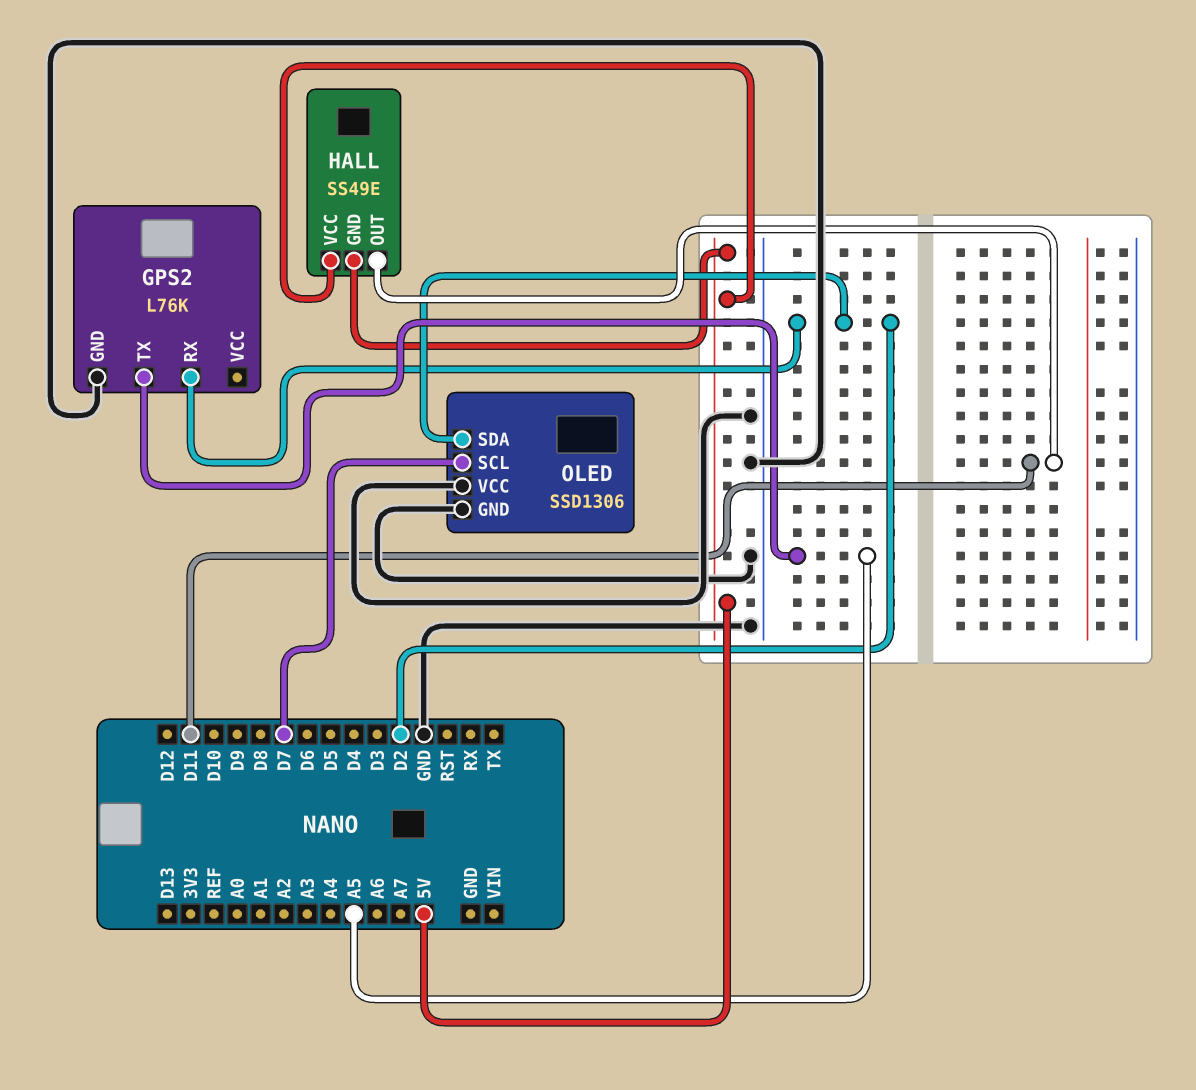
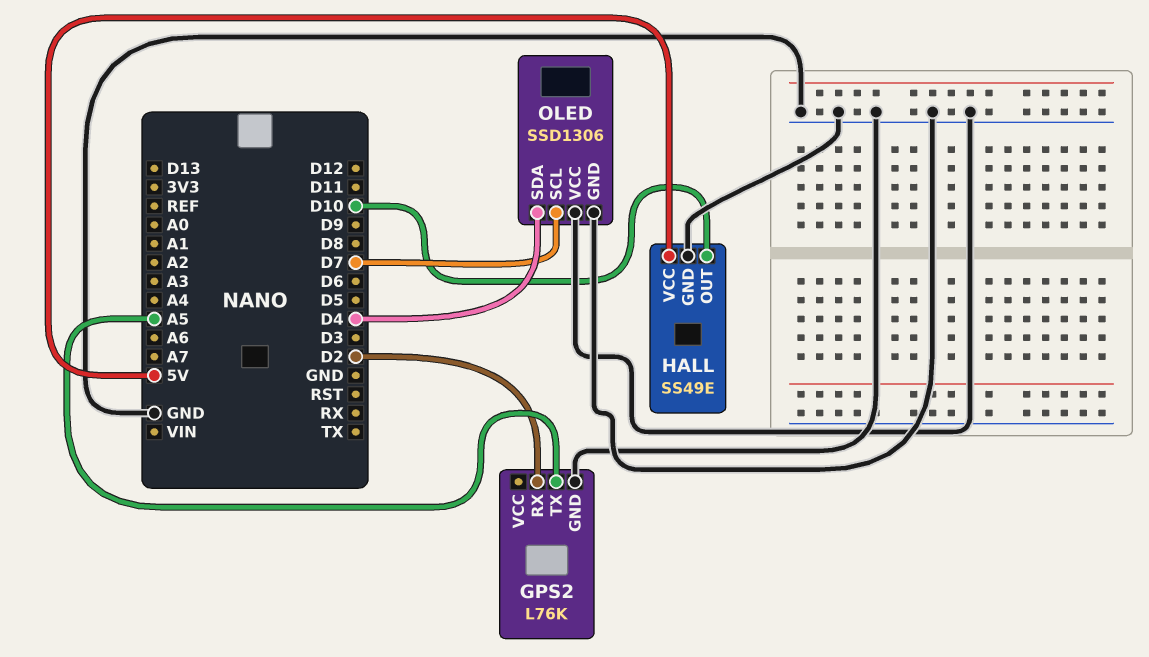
HALL pin GND: 5V -> GND
HALL pin OUT: D11 -> D10
OLED pin SDA: D2 -> D4

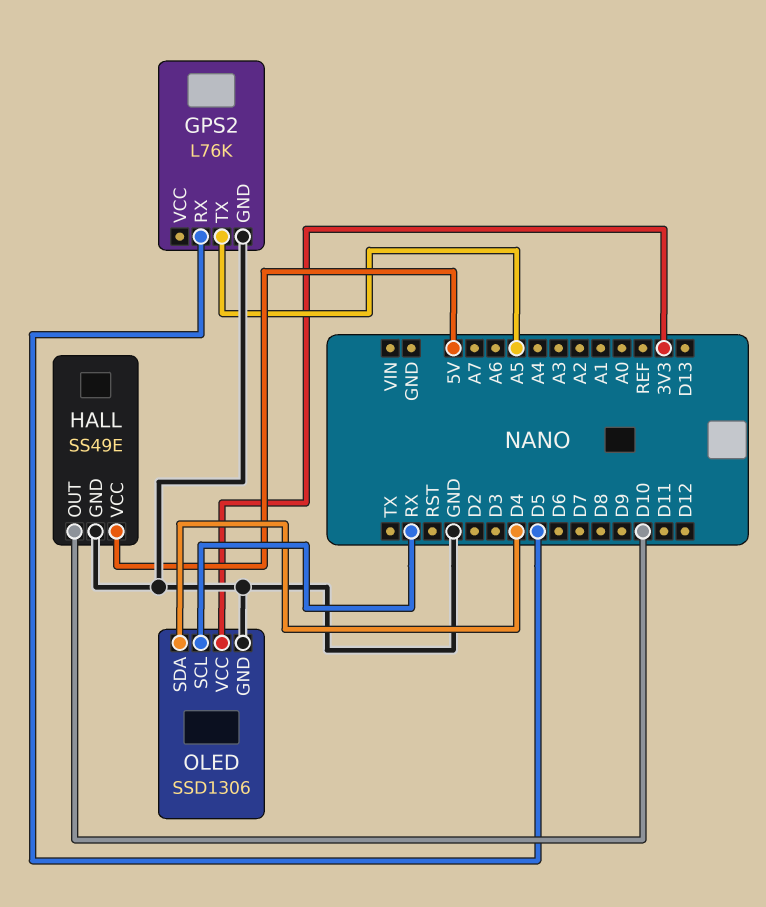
GPS2 pin RX: D2 -> D5
OLED pin SCL: D7 -> RX
OLED pin VCC: GND -> 3V3

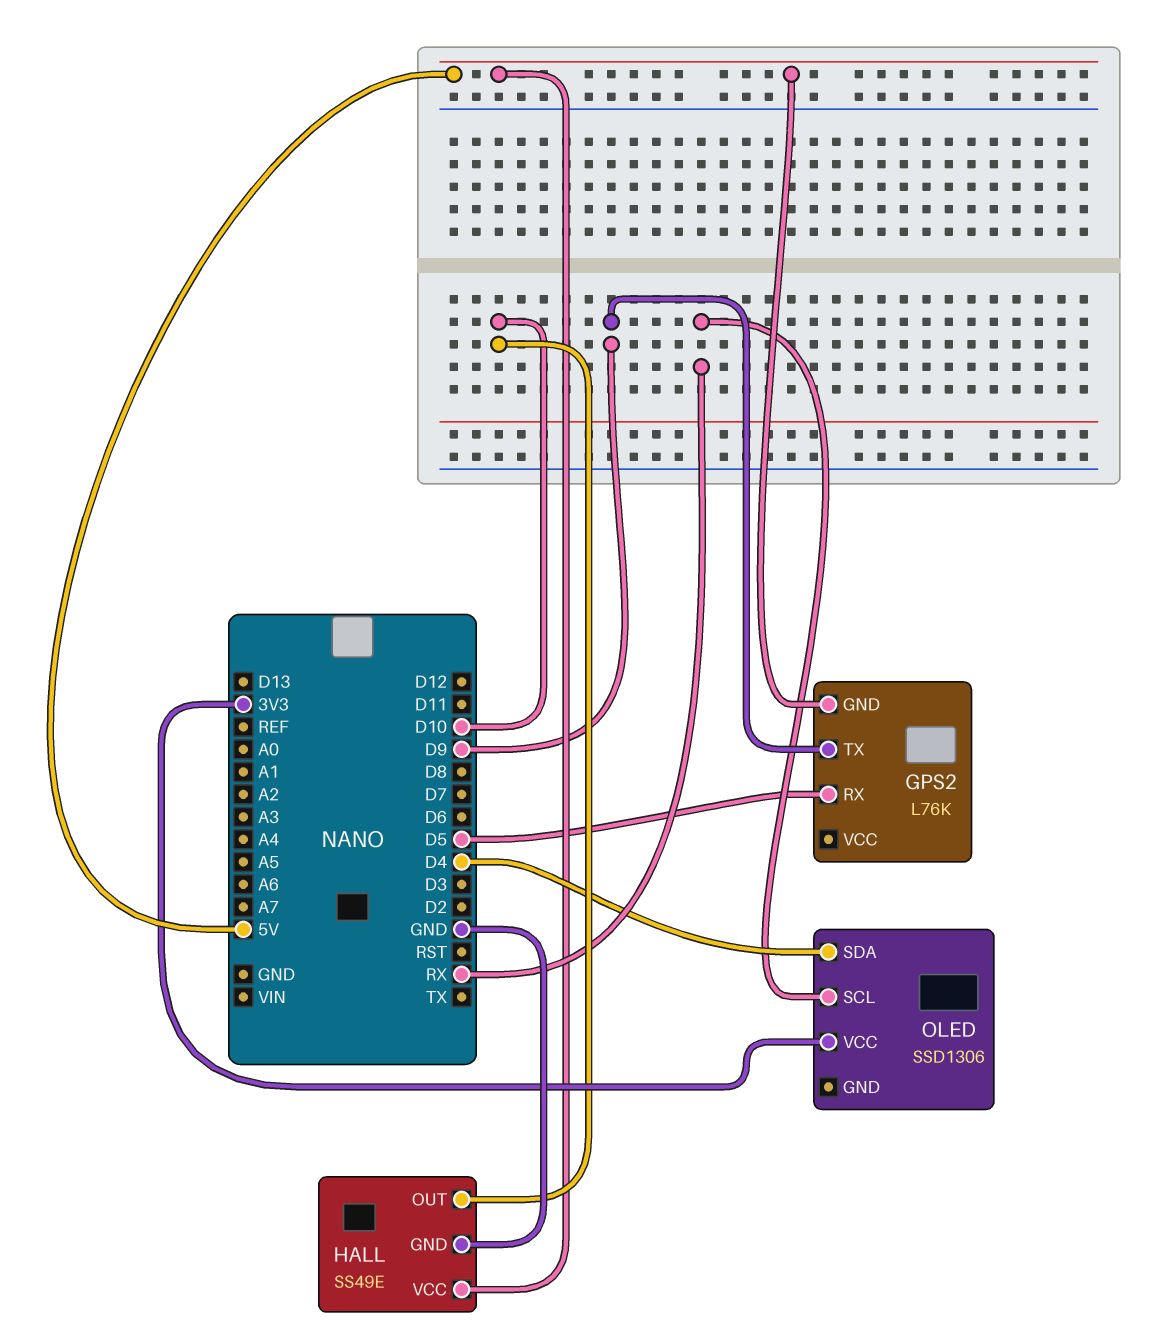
GPS2 pin GND: GND -> 5V
GPS2 pin TX: A5 -> D9
OLED pin GND: GND -> none

